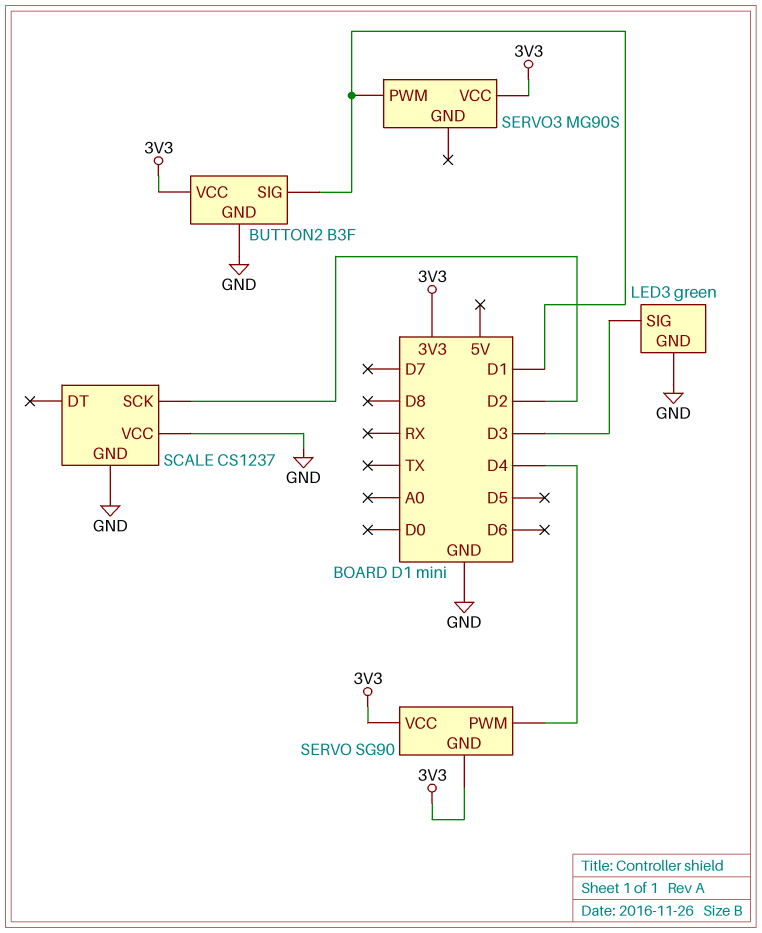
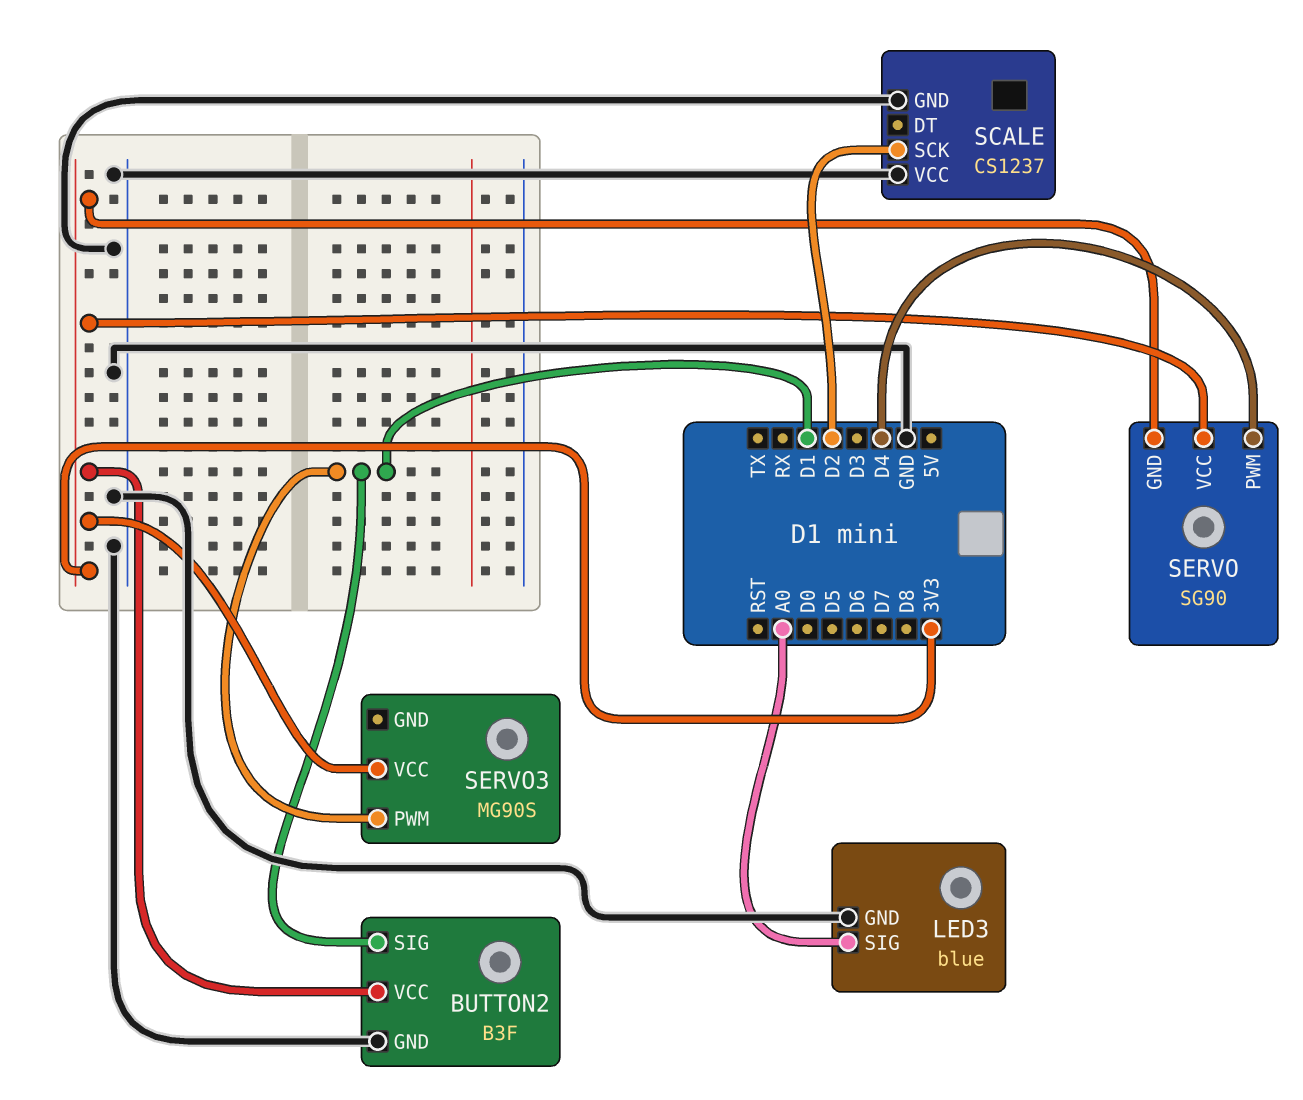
LED3: green -> blue
LED3 pin SIG: D3 -> A0

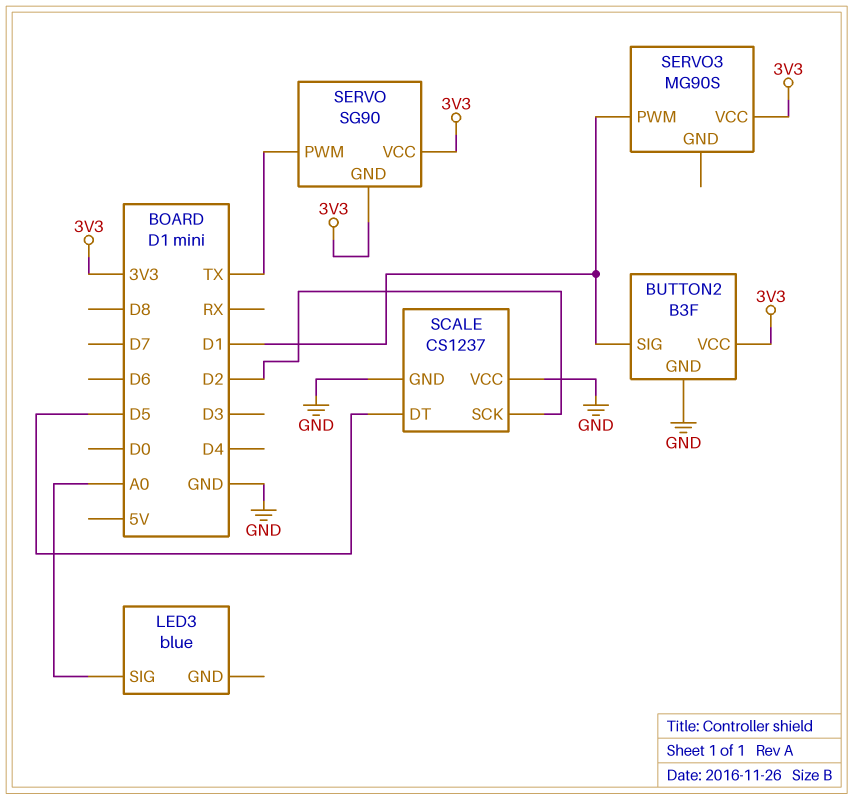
LED3 pin GND: GND -> none
SCALE pin DT: none -> D5
SERVO pin PWM: D4 -> TX

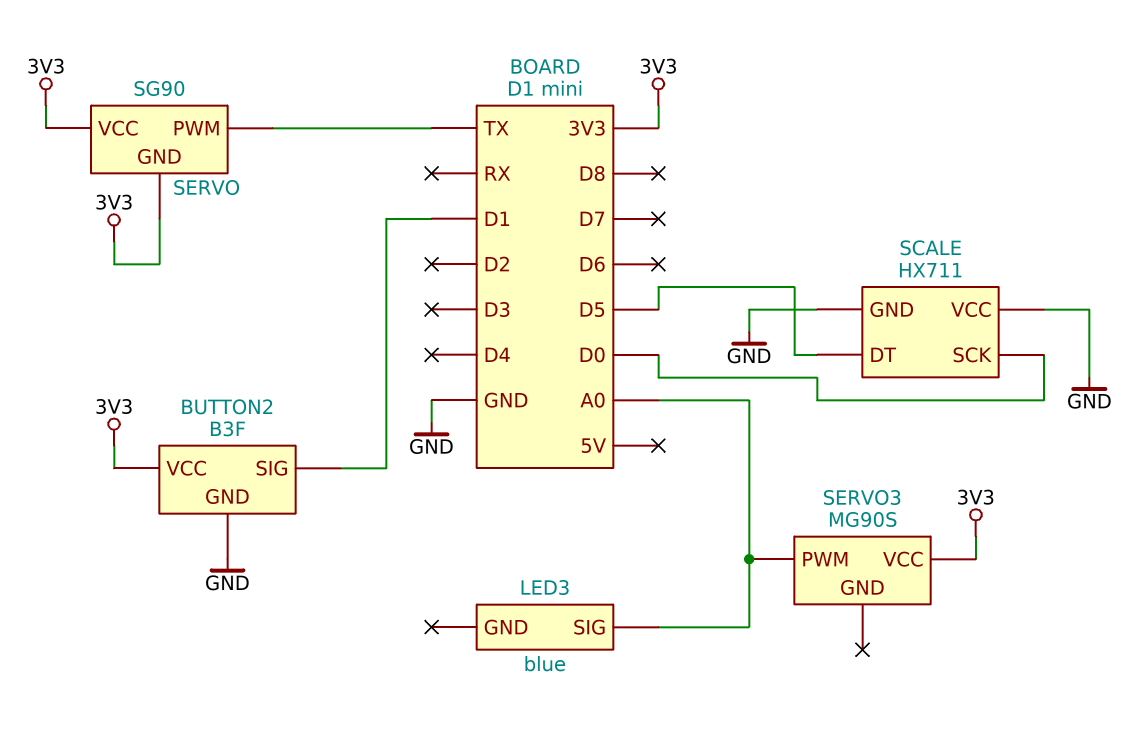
SCALE: CS1237 -> HX711
SCALE pin SCK: D2 -> D0
SERVO3 pin PWM: D1 -> A0

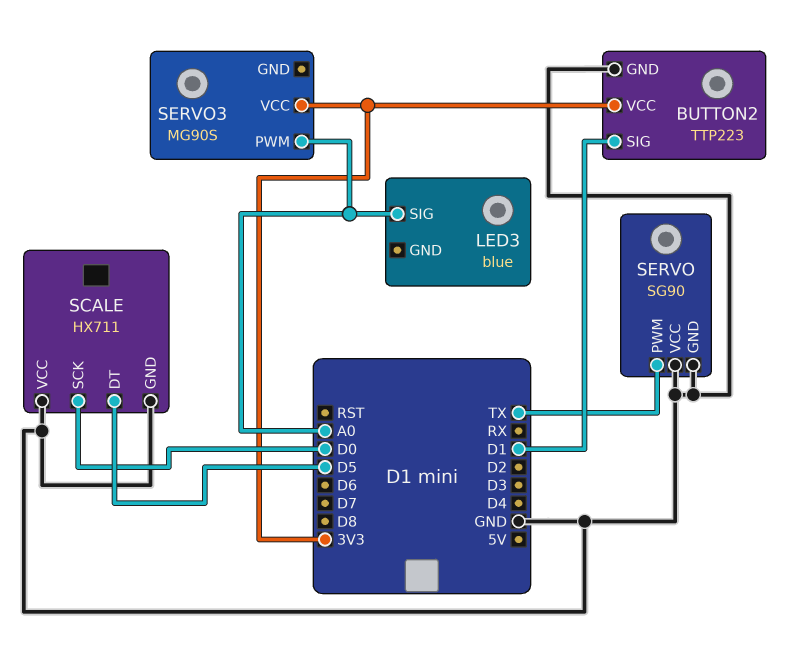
BUTTON2: B3F -> TTP223
SERVO pin GND: 3V3 -> GND
SERVO pin VCC: 3V3 -> GND

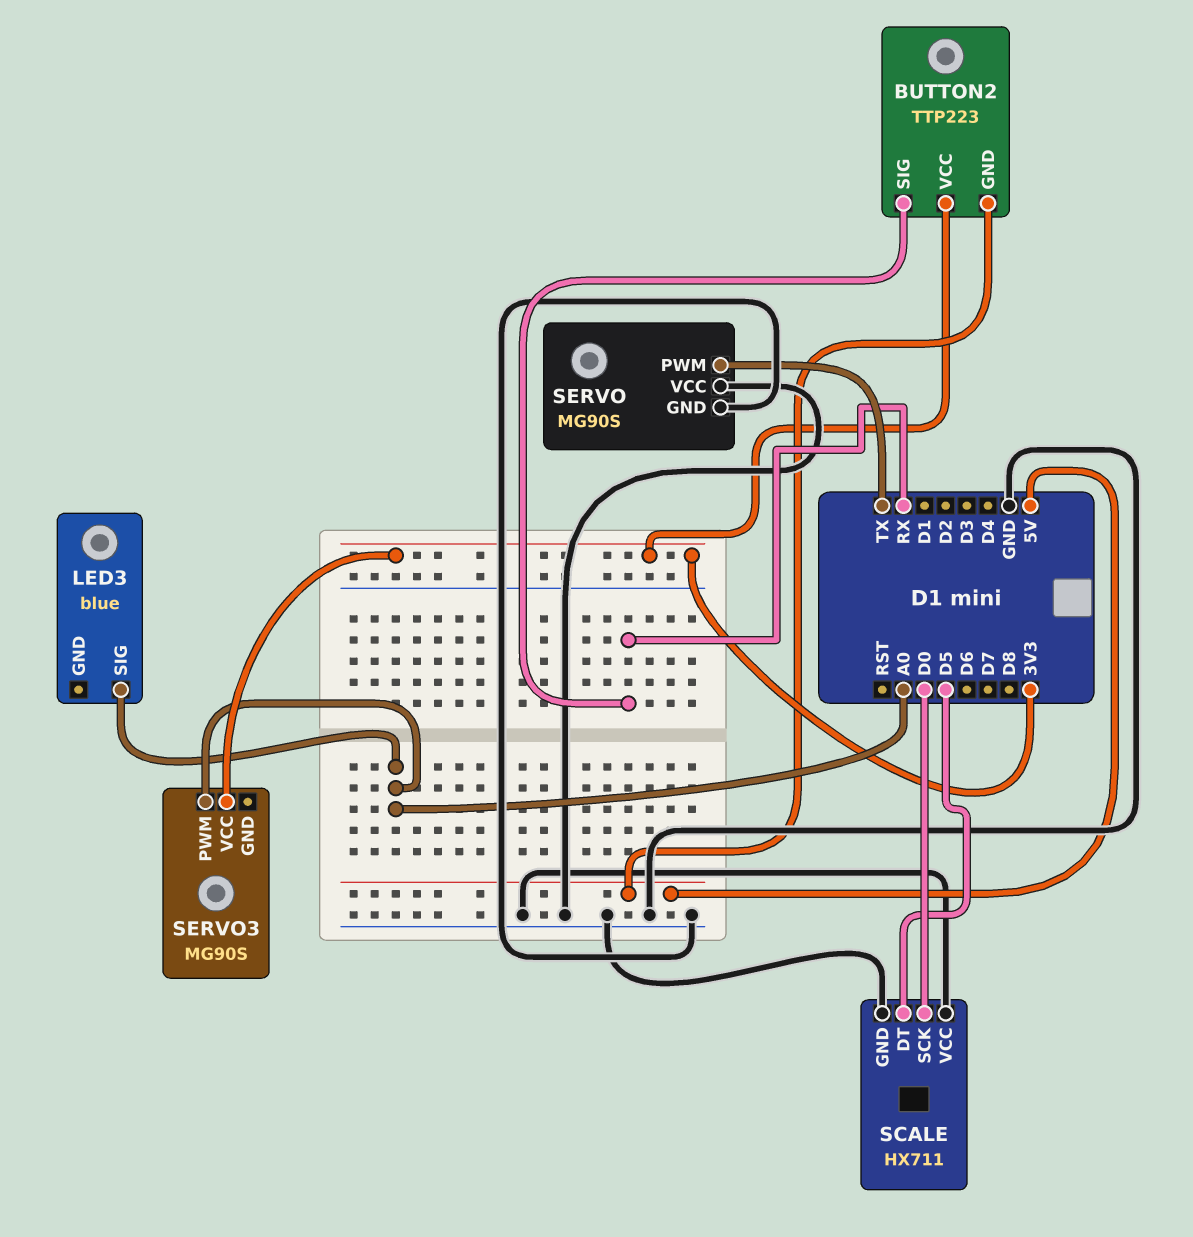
BUTTON2 pin GND: GND -> 5V
BUTTON2 pin SIG: D1 -> RX
SERVO: SG90 -> MG90S

